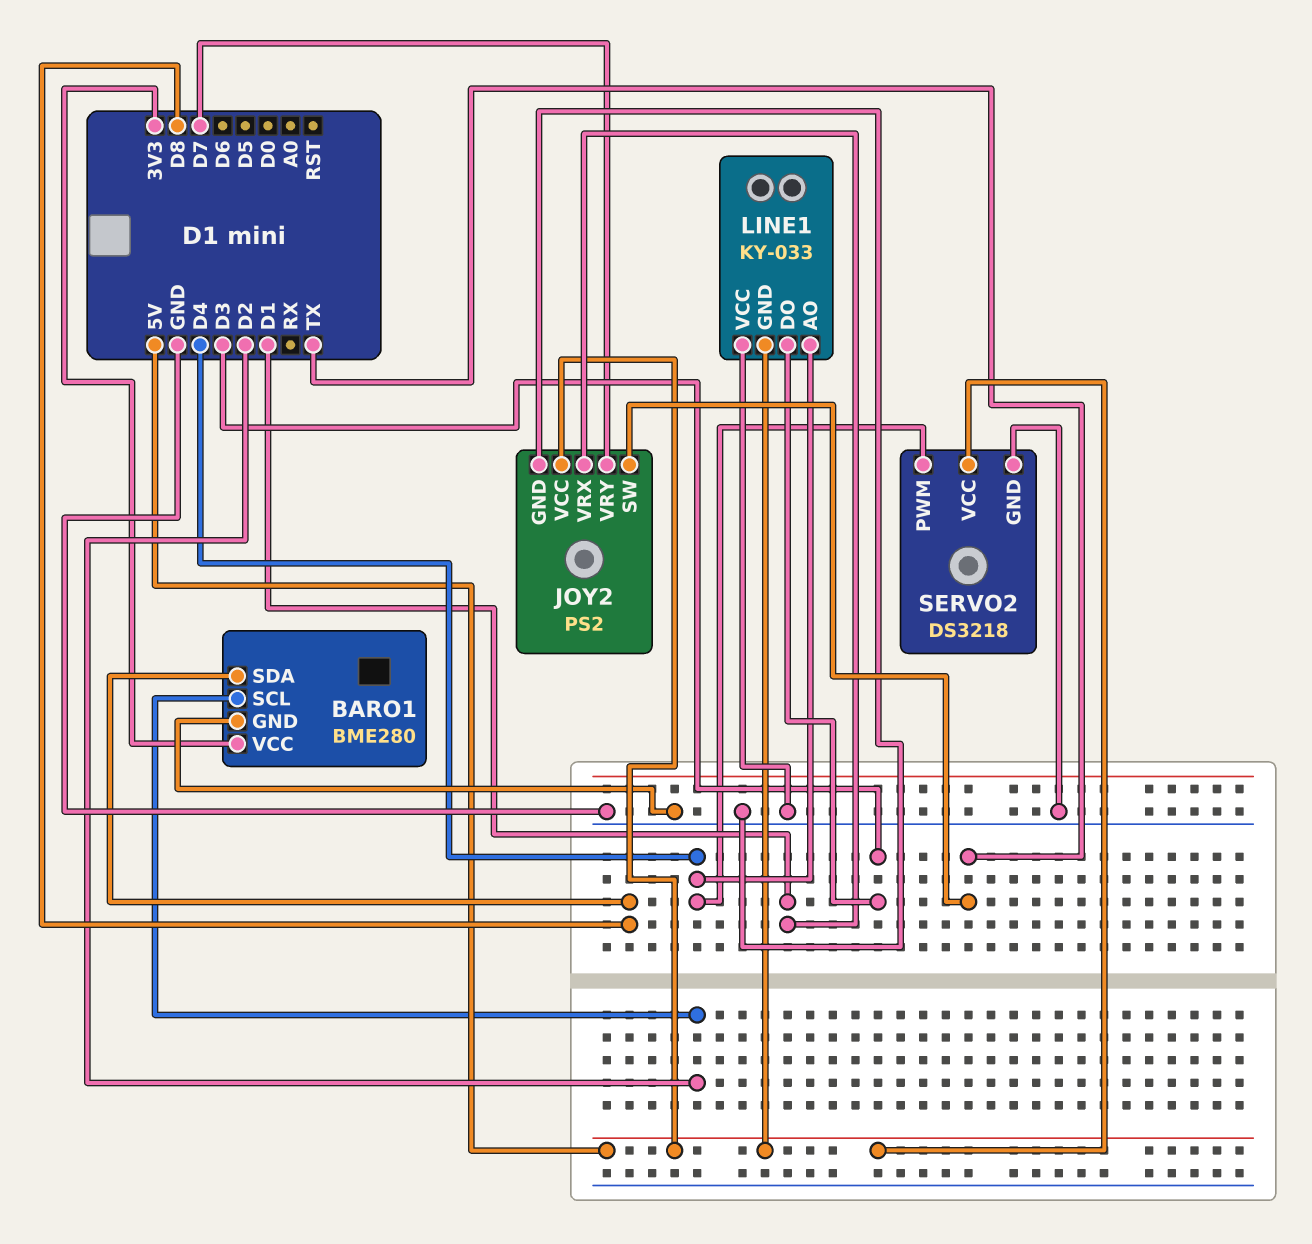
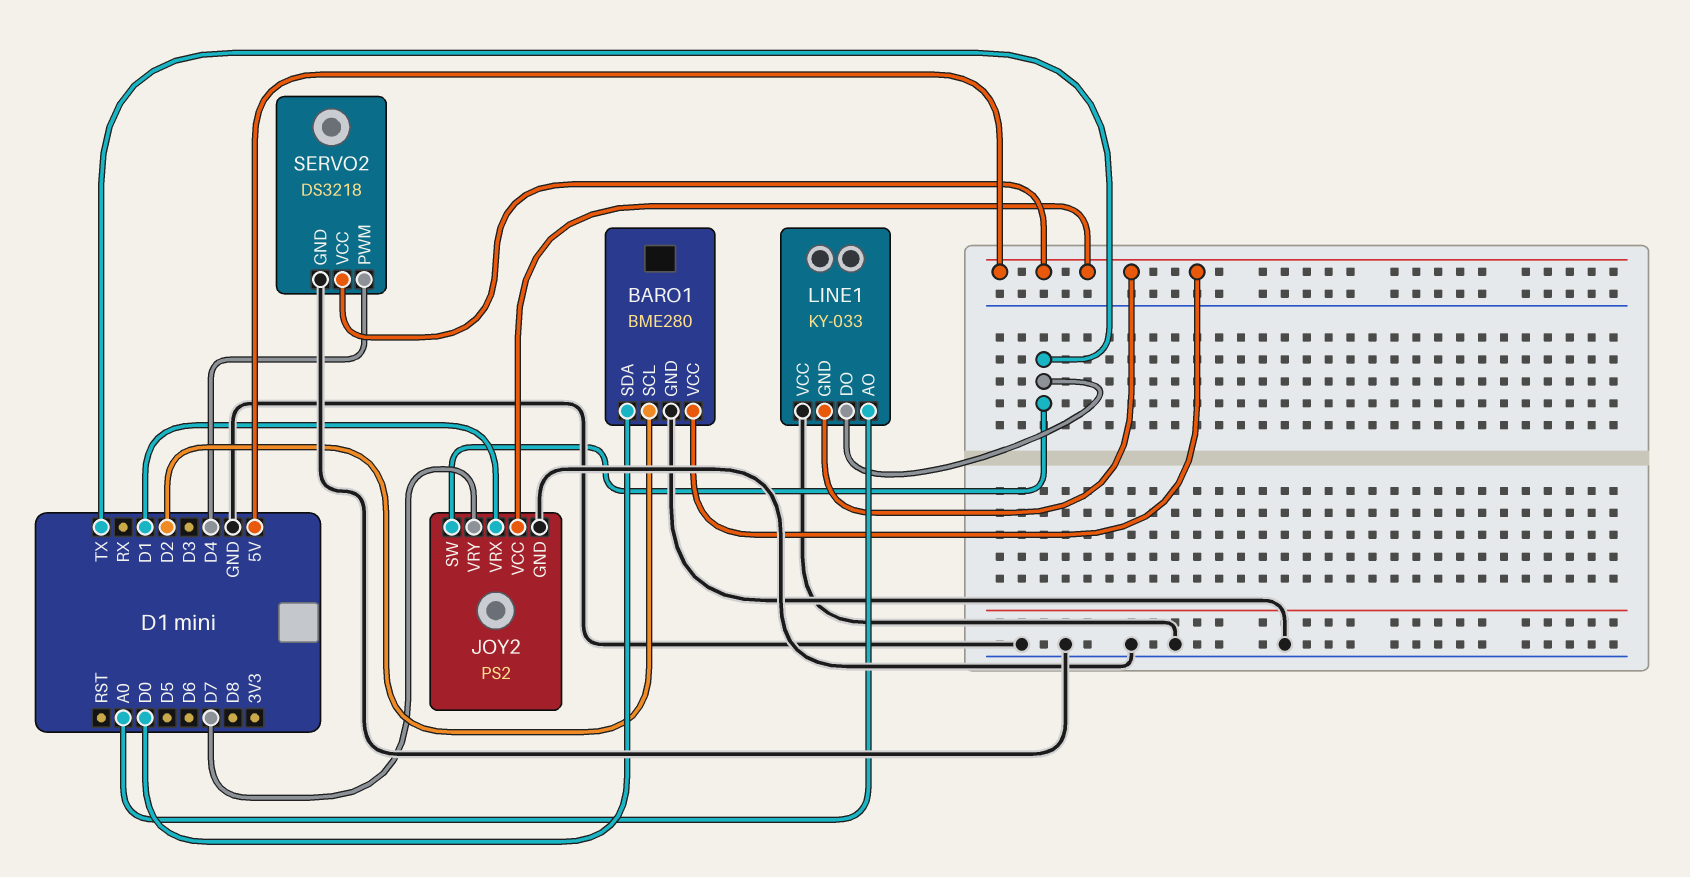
BARO1 pin SDA: D8 -> D0
BARO1 pin VCC: 3V3 -> 5V
LINE1 pin AO: D4 -> A0
LINE1 pin DO: D3 -> TX

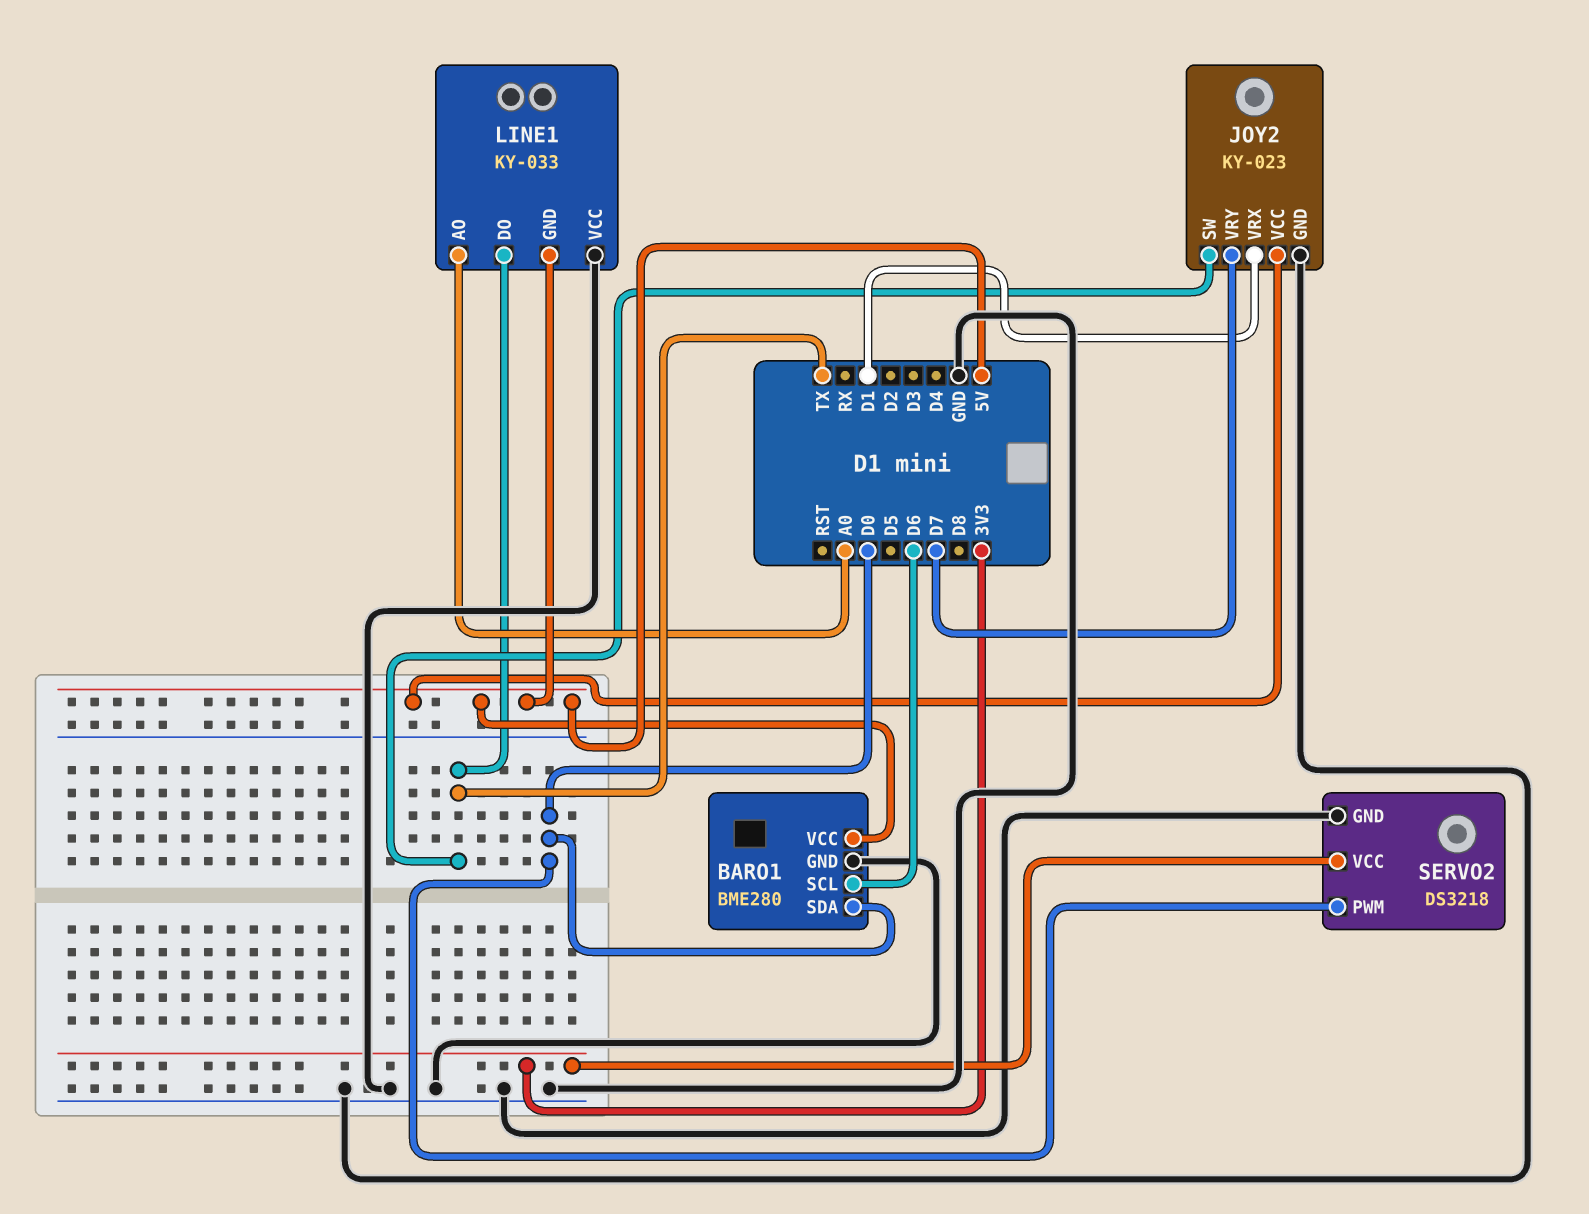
BARO1 pin SCL: D2 -> D6
JOY2: PS2 -> KY-023
SERVO2 pin PWM: D4 -> D0
SERVO2 pin VCC: 5V -> 3V3

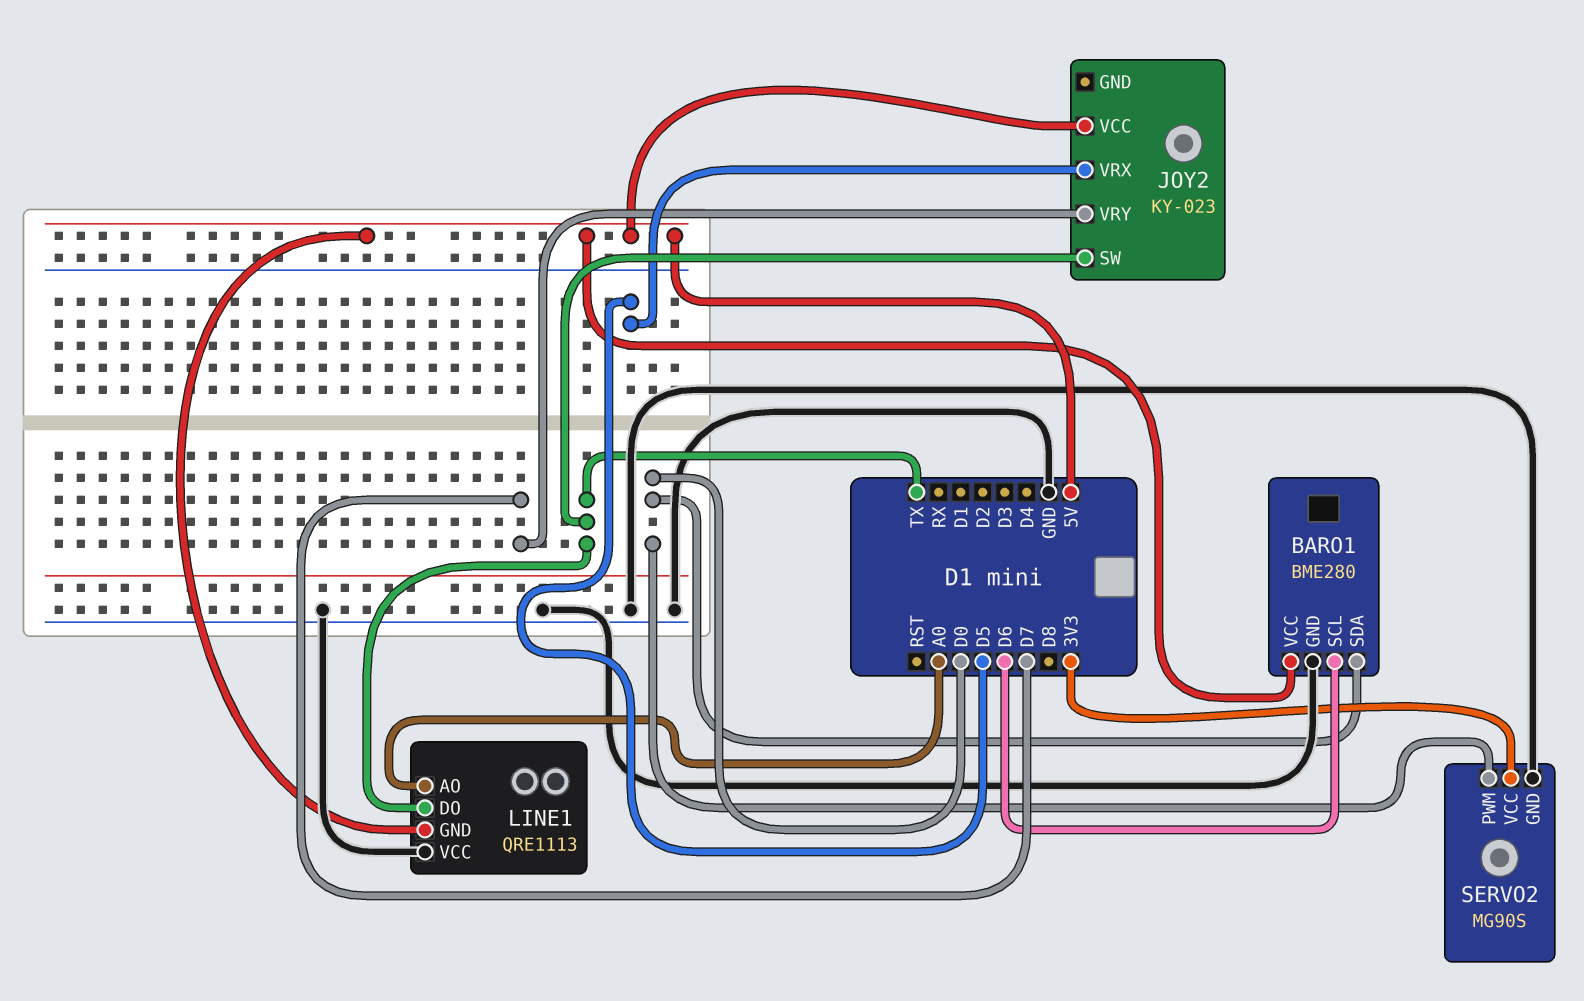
JOY2 pin GND: GND -> none
JOY2 pin VRX: D1 -> D5
LINE1: KY-033 -> QRE1113
SERVO2: DS3218 -> MG90S

